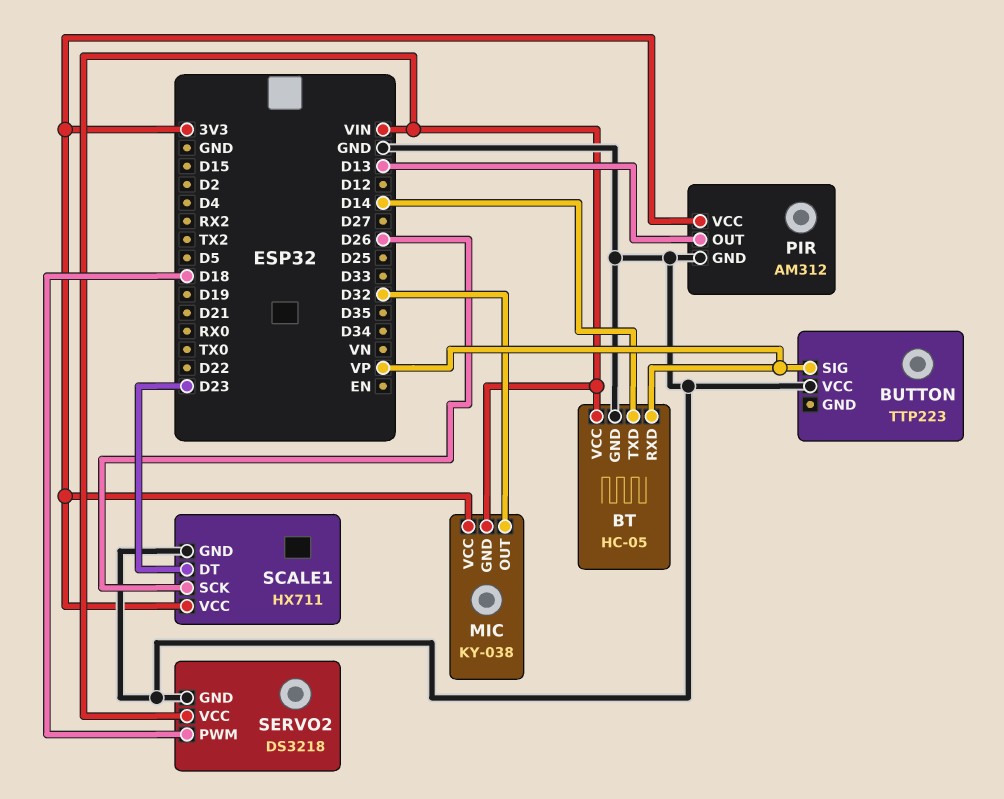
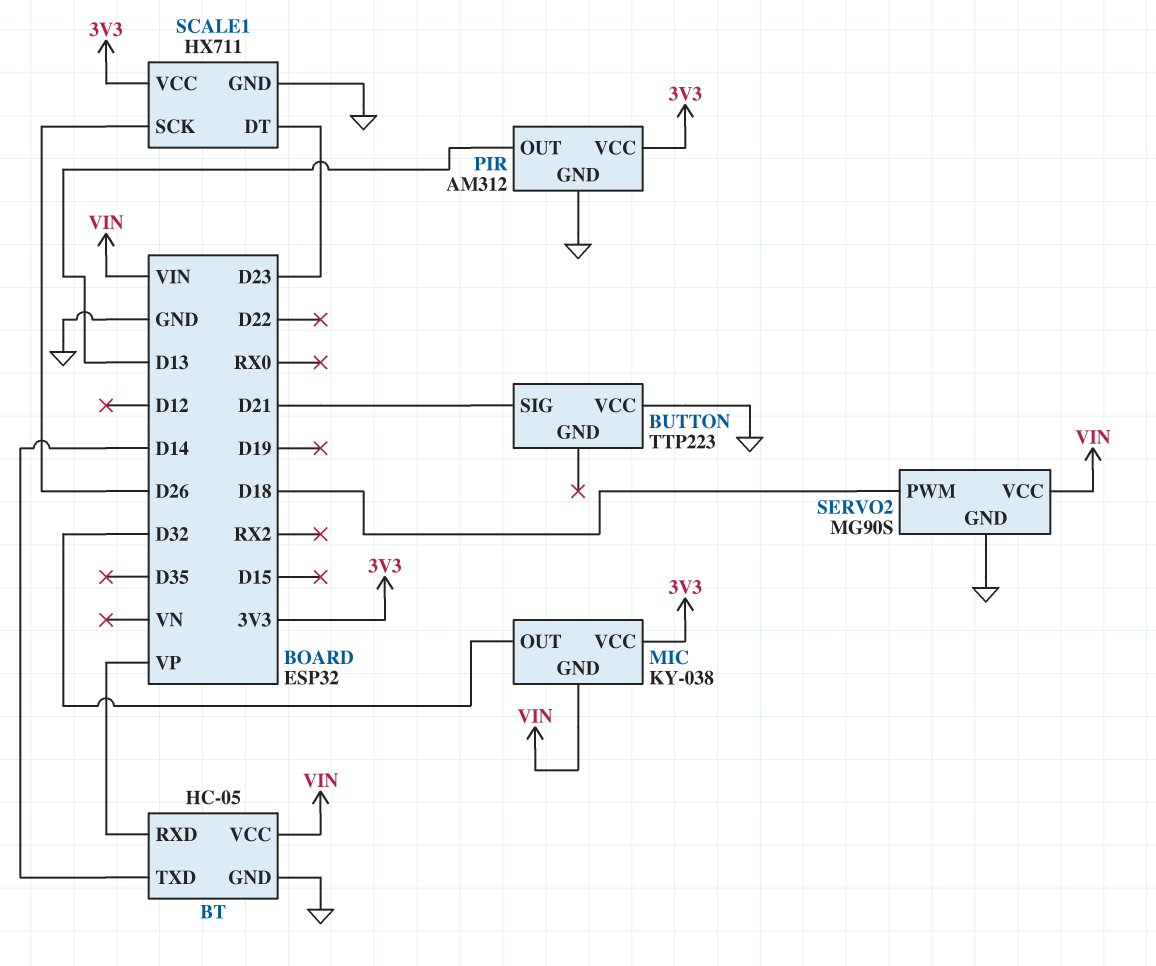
BUTTON pin SIG: VP -> D21
SERVO2: DS3218 -> MG90S

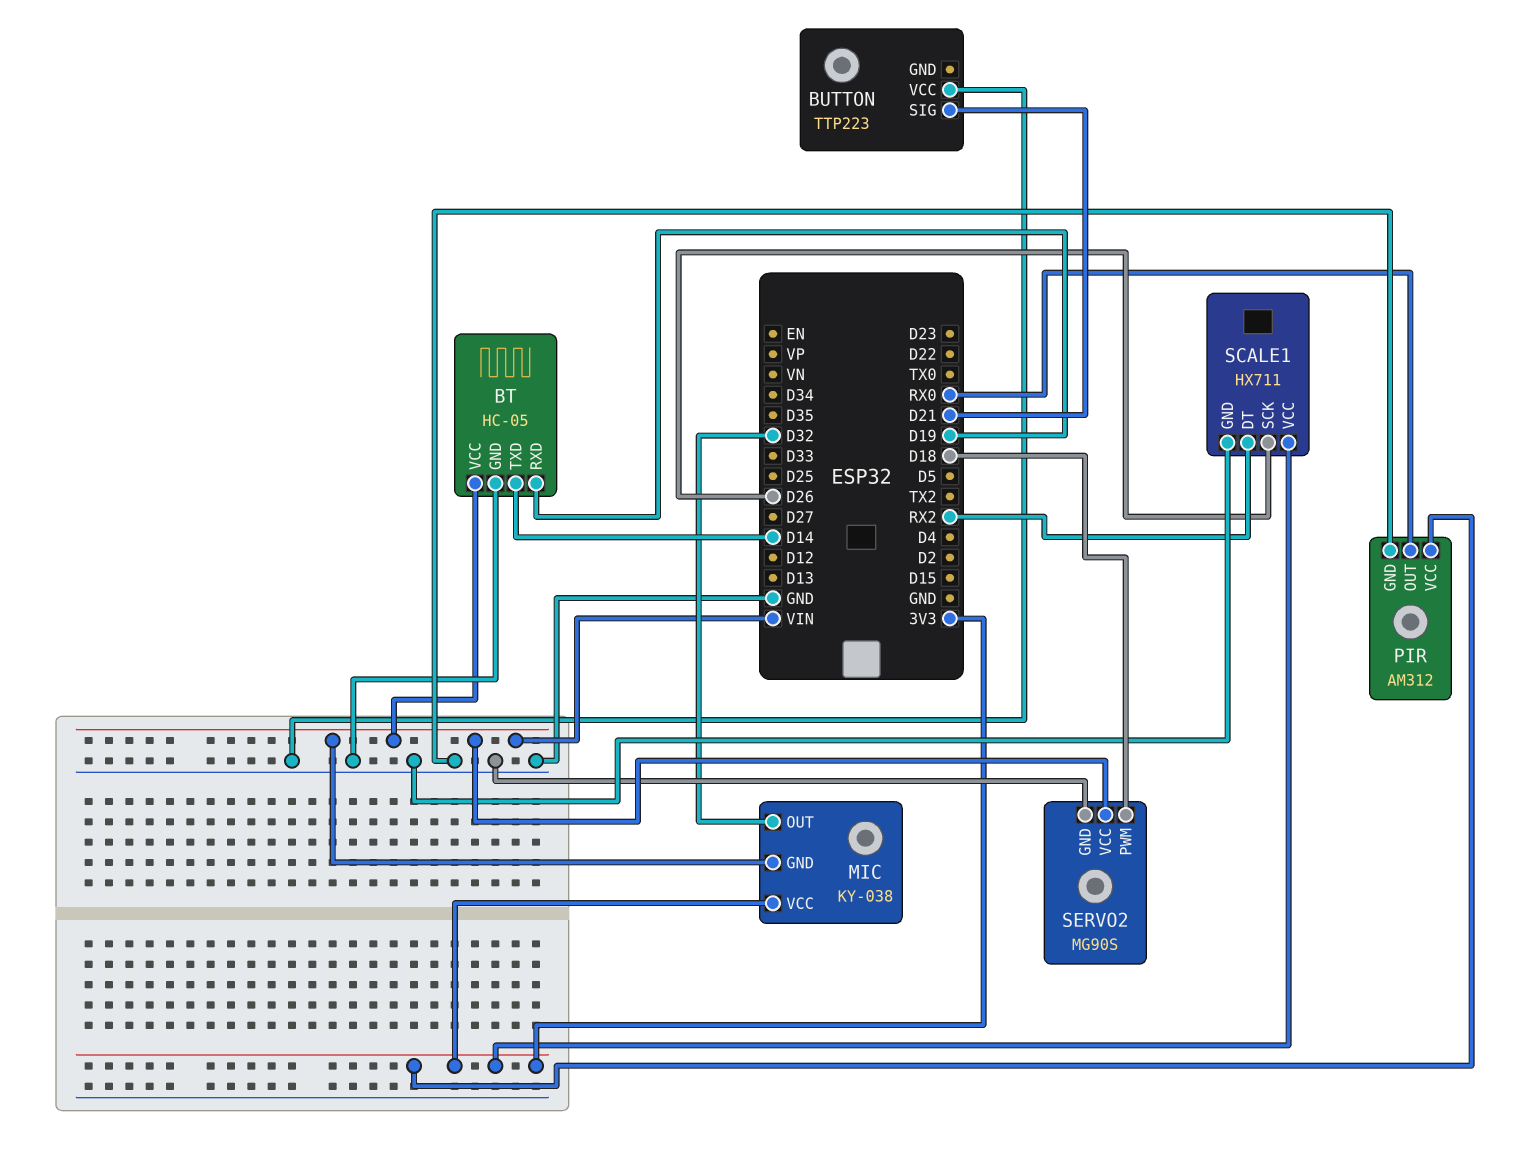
BT pin RXD: VP -> D19
PIR pin OUT: D13 -> RX0
SCALE1 pin DT: D23 -> RX2

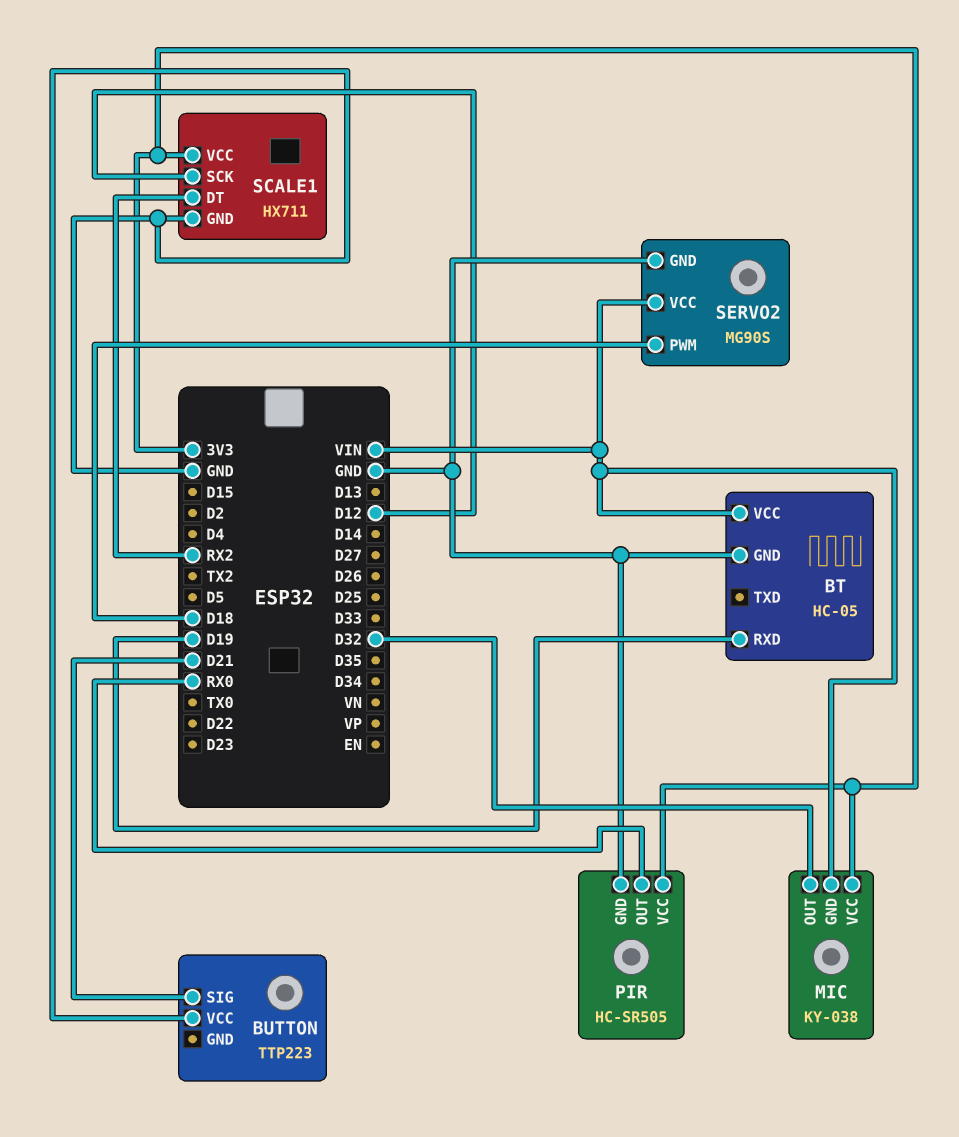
BT pin TXD: D14 -> none
PIR: AM312 -> HC-SR505
SCALE1 pin SCK: D26 -> D12

